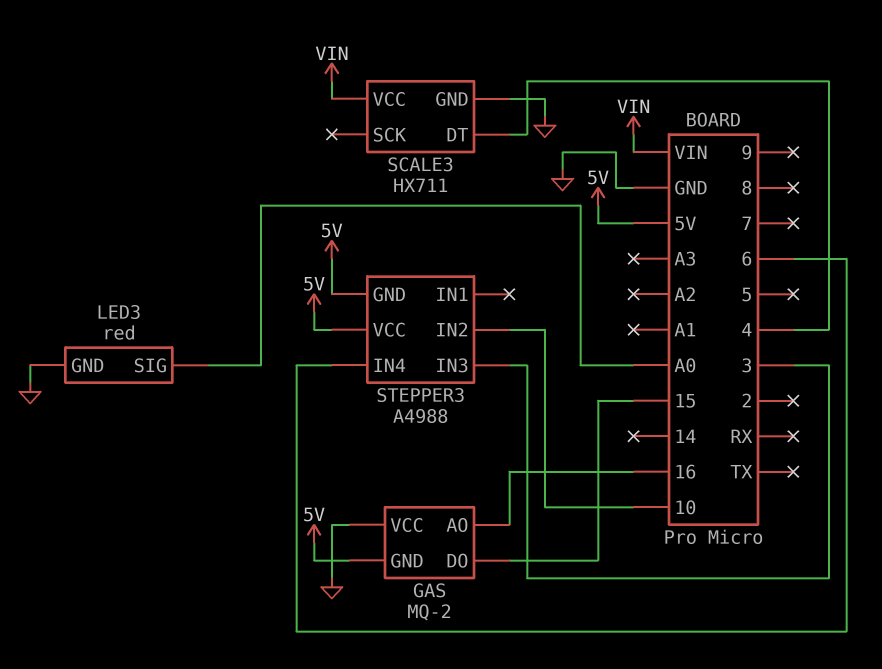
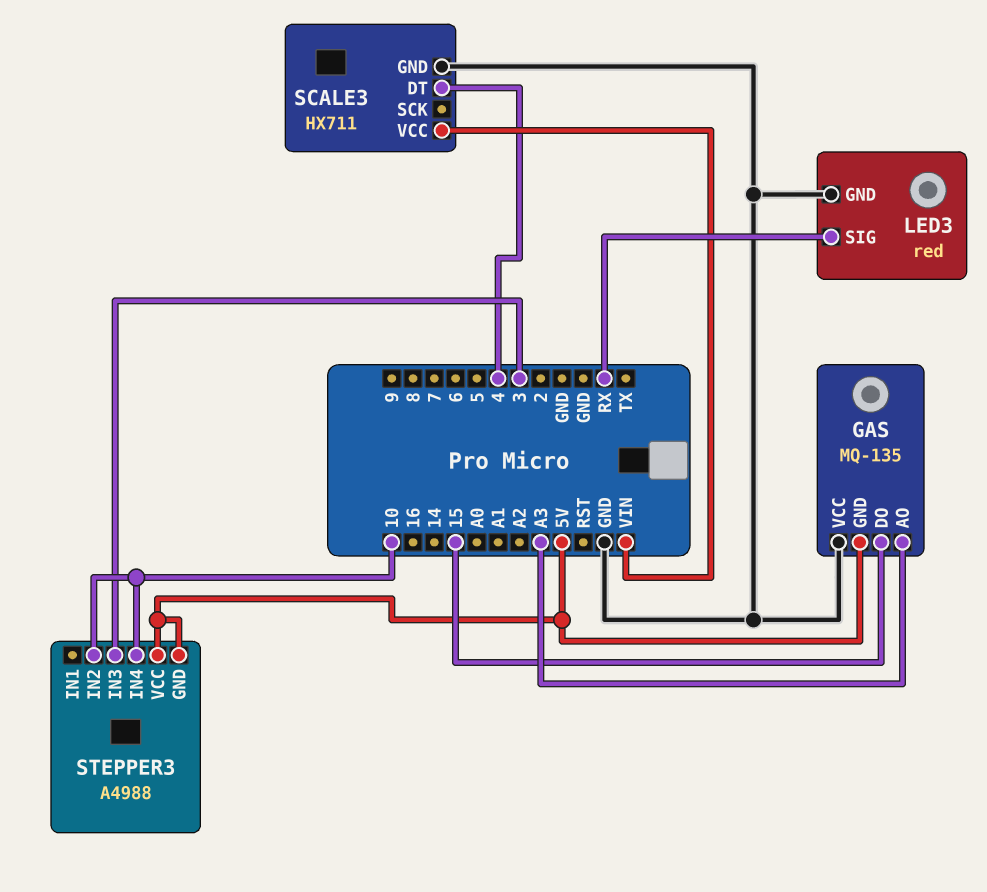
GAS: MQ-2 -> MQ-135
GAS pin AO: 16 -> A3
LED3 pin SIG: A0 -> RX
STEPPER3 pin IN4: 6 -> 10

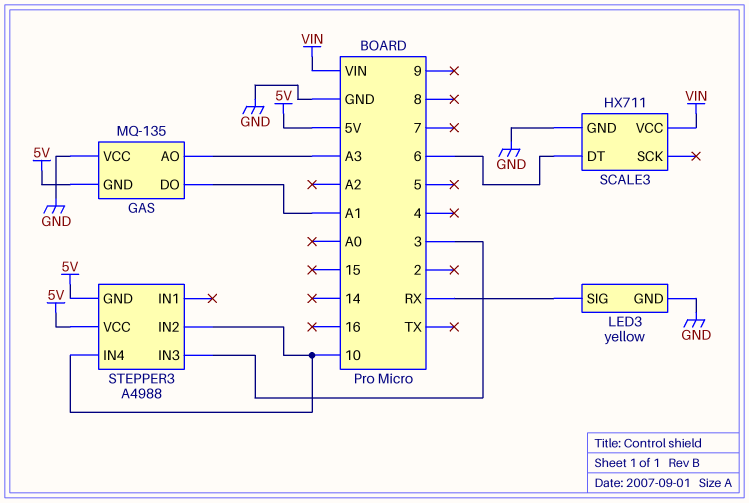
GAS pin DO: 15 -> A1
LED3: red -> yellow
SCALE3 pin DT: 4 -> 6

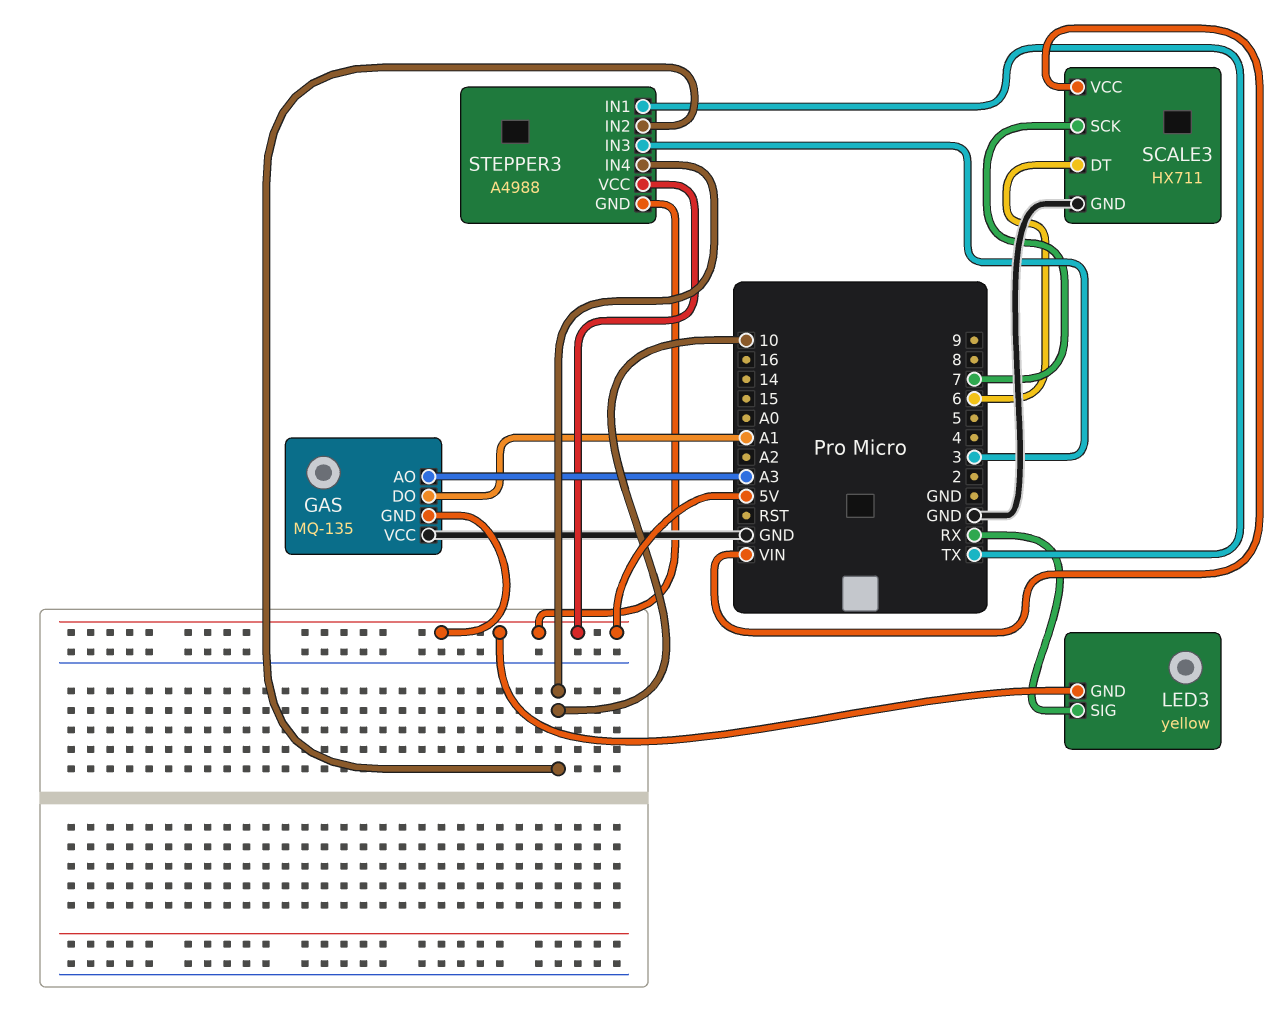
LED3 pin GND: GND -> 5V
SCALE3 pin SCK: none -> 7
STEPPER3 pin IN1: none -> TX

